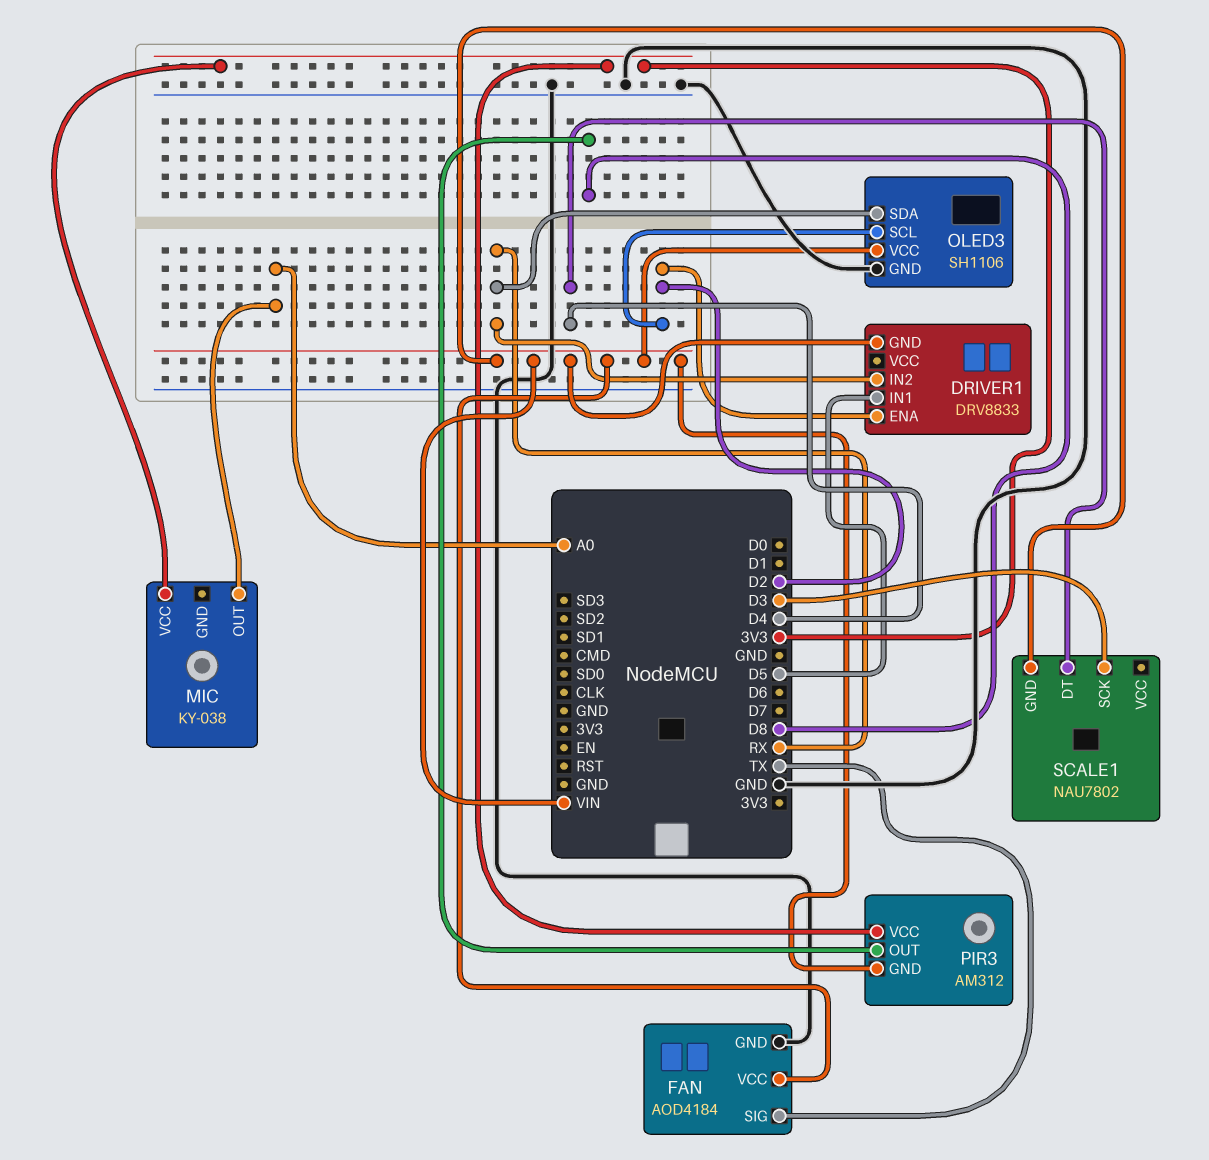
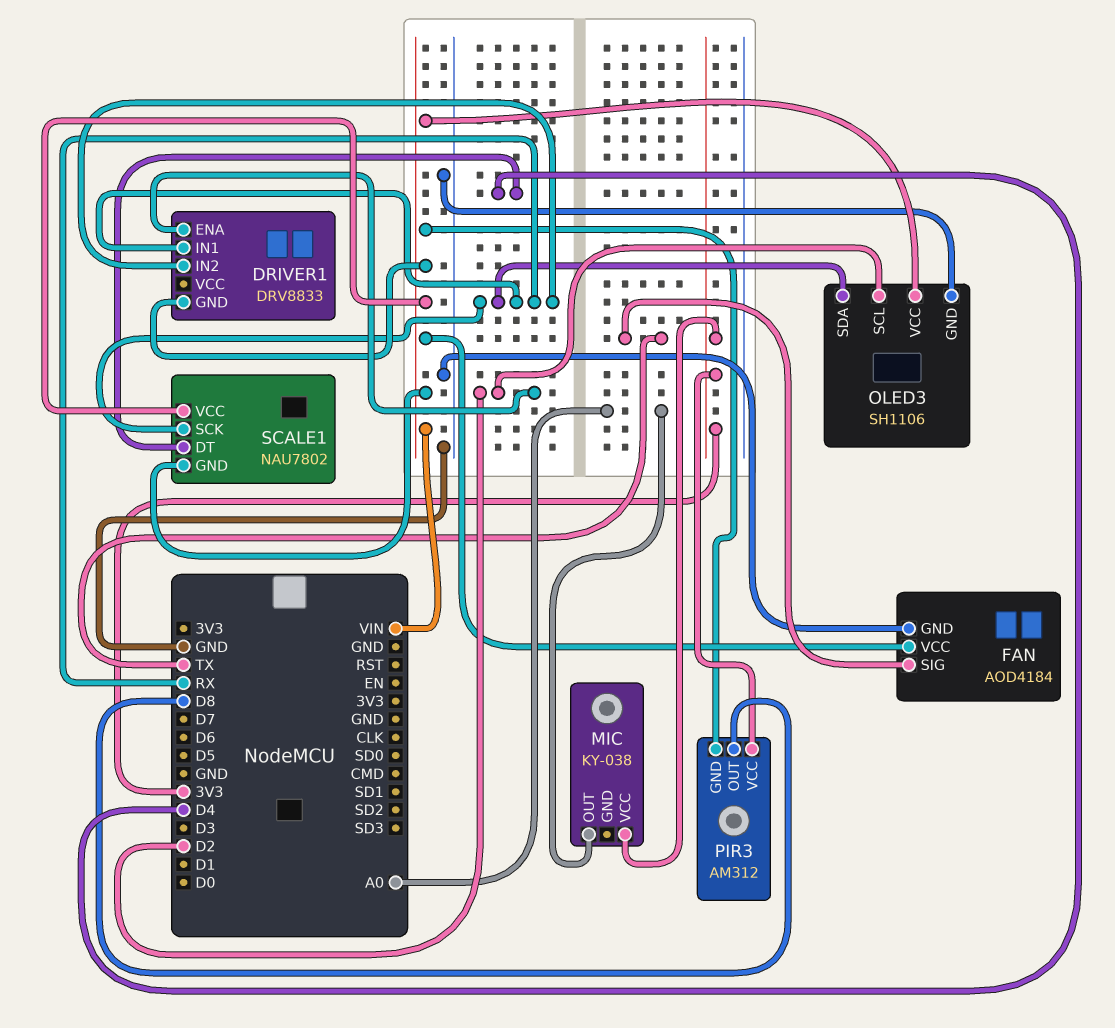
DRIVER1 pin IN1: D5 -> RX
SCALE1 pin SCK: D3 -> RX
SCALE1 pin VCC: none -> VIN

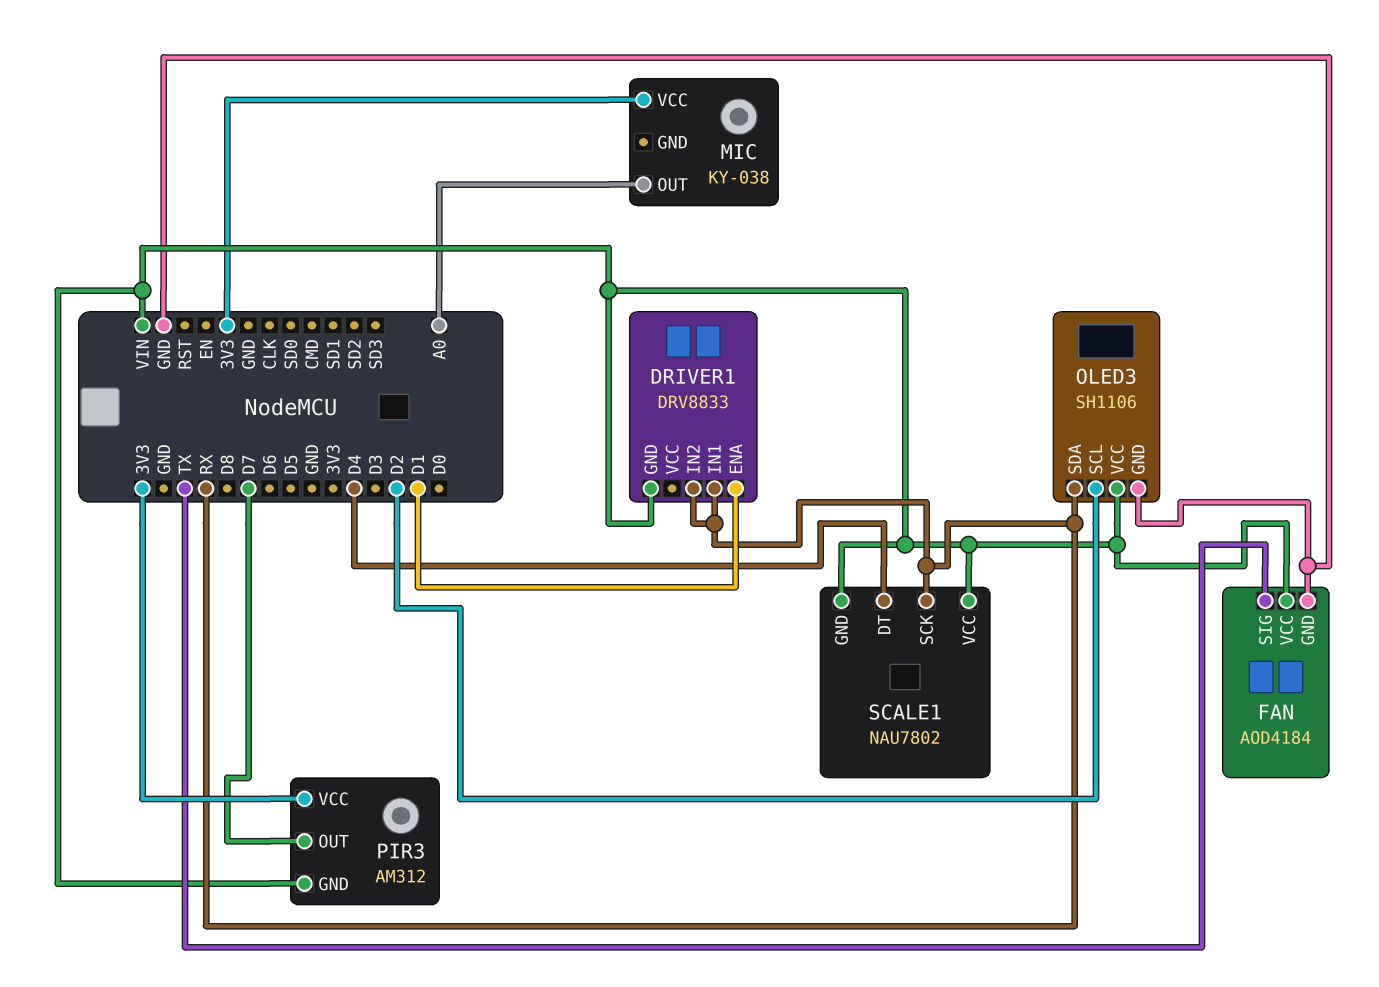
DRIVER1 pin ENA: D2 -> D1
PIR3 pin OUT: D8 -> D7

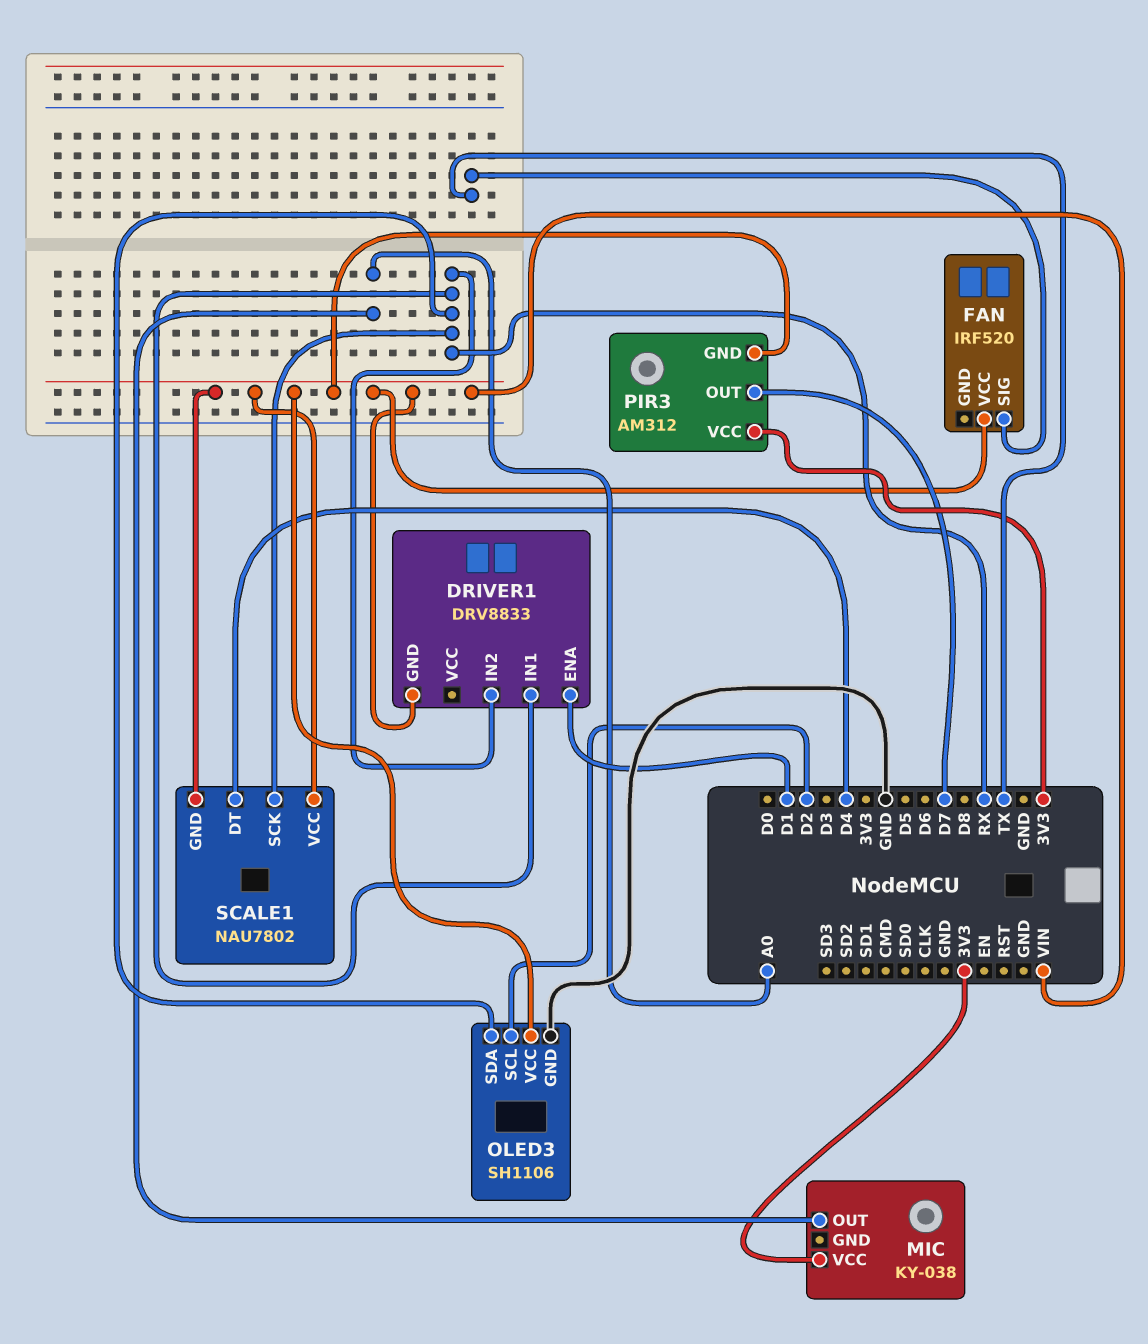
FAN: AOD4184 -> IRF520
FAN pin GND: GND -> none

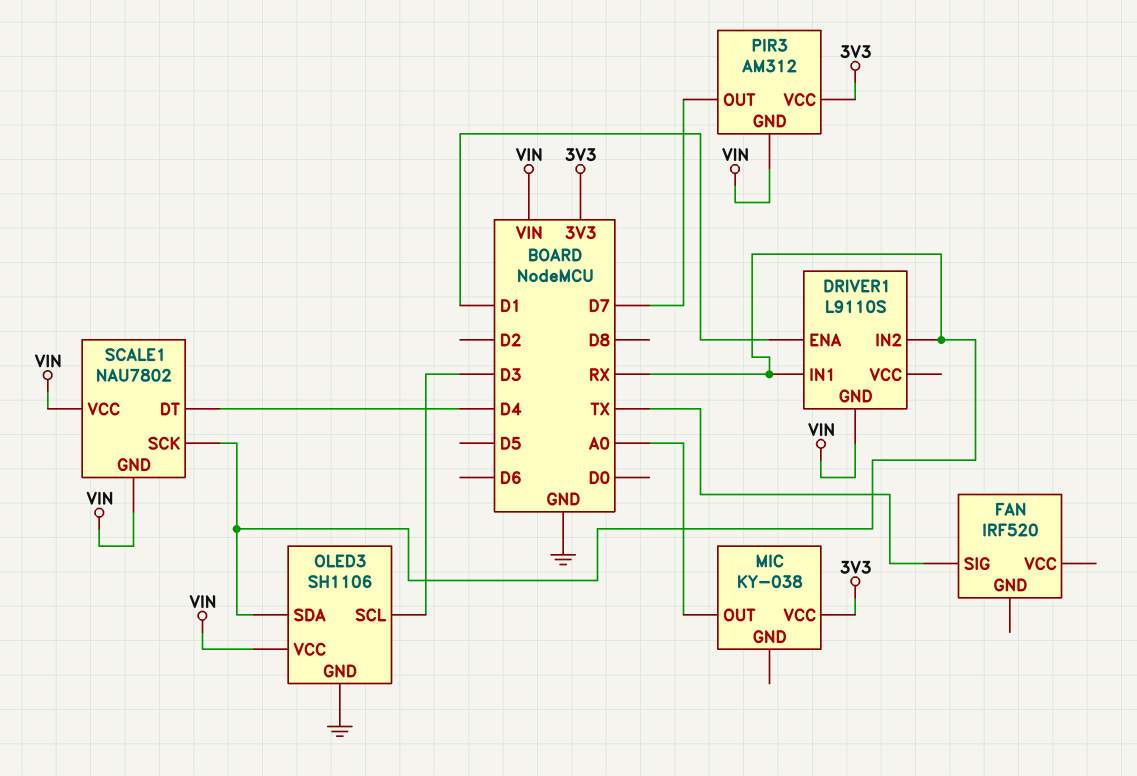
DRIVER1: DRV8833 -> L9110S
FAN pin VCC: VIN -> none
OLED3 pin SCL: D2 -> D3

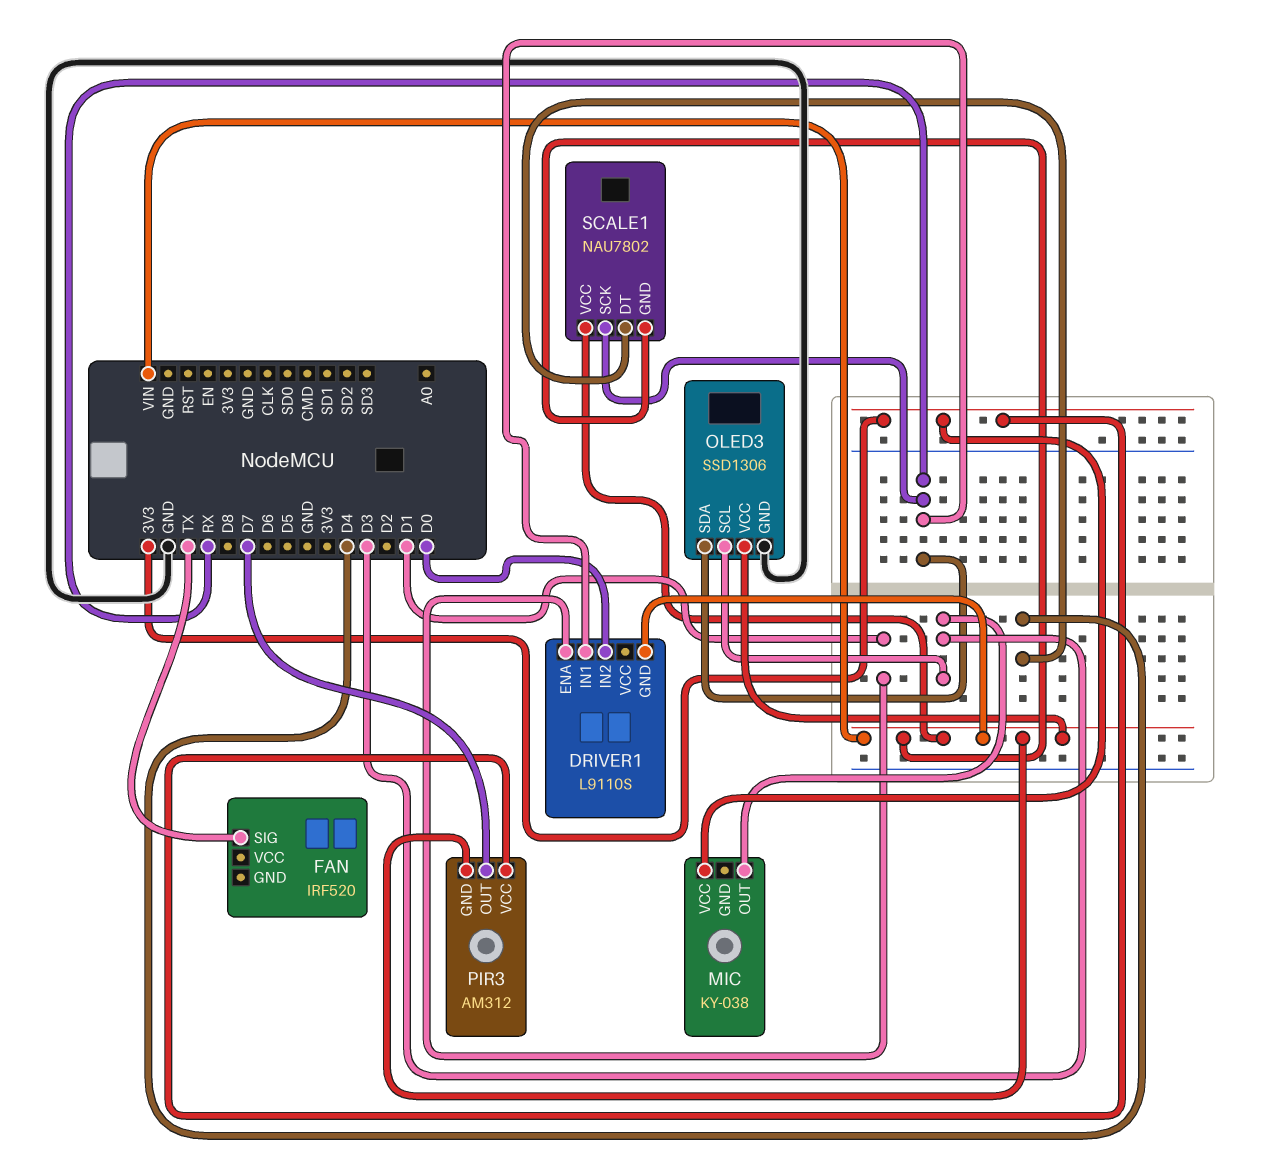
DRIVER1 pin IN2: RX -> D0
MIC pin OUT: A0 -> D3
OLED3: SH1106 -> SSD1306

